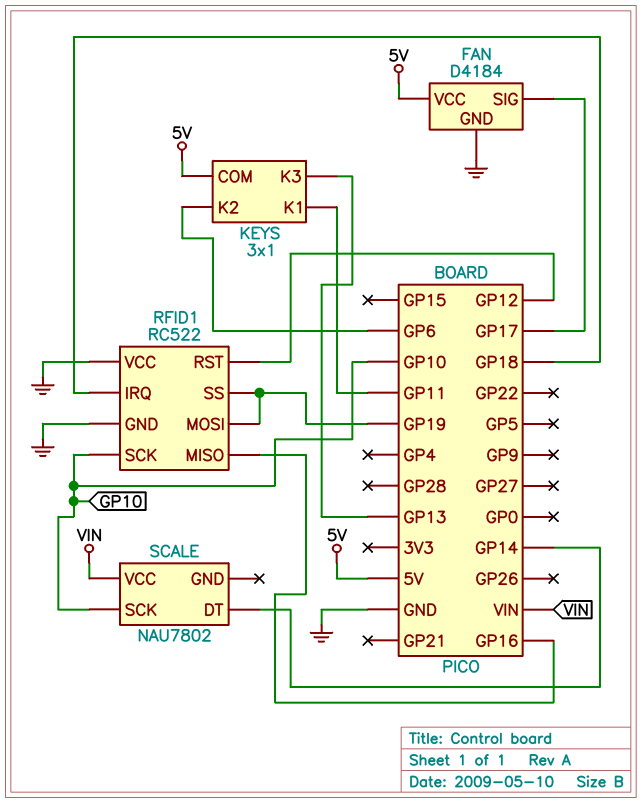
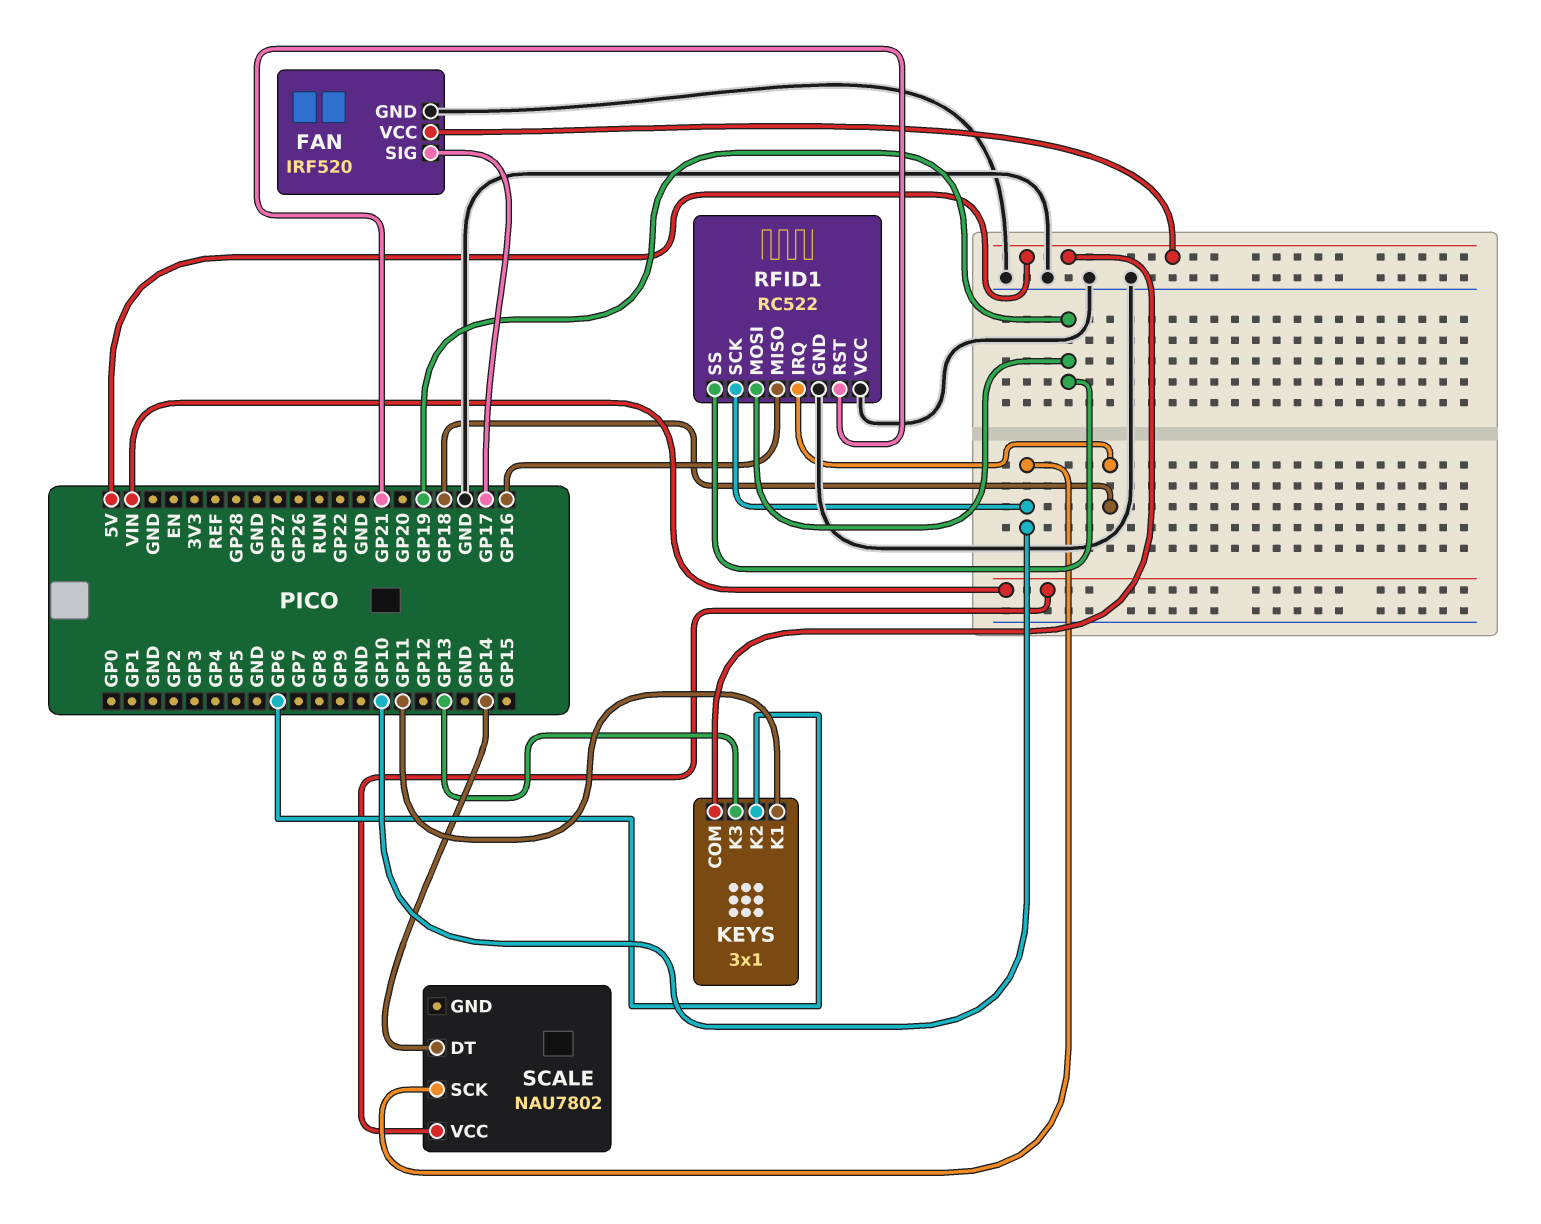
FAN: D4184 -> IRF520
RFID1 pin RST: GP12 -> GP21

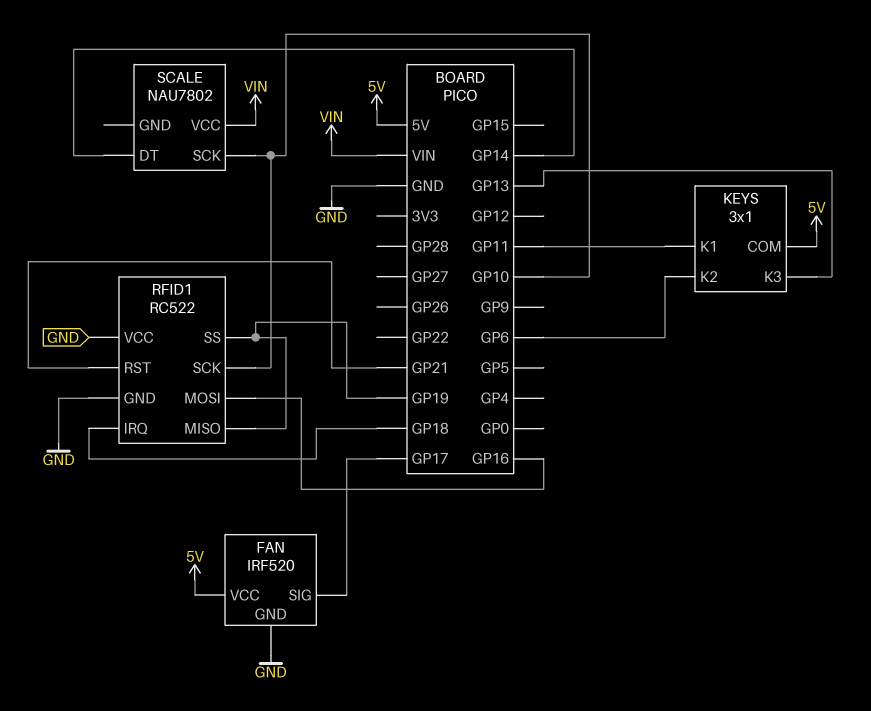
RFID1 pin MISO: GP16 -> GP19
RFID1 pin MOSI: GP19 -> GP16

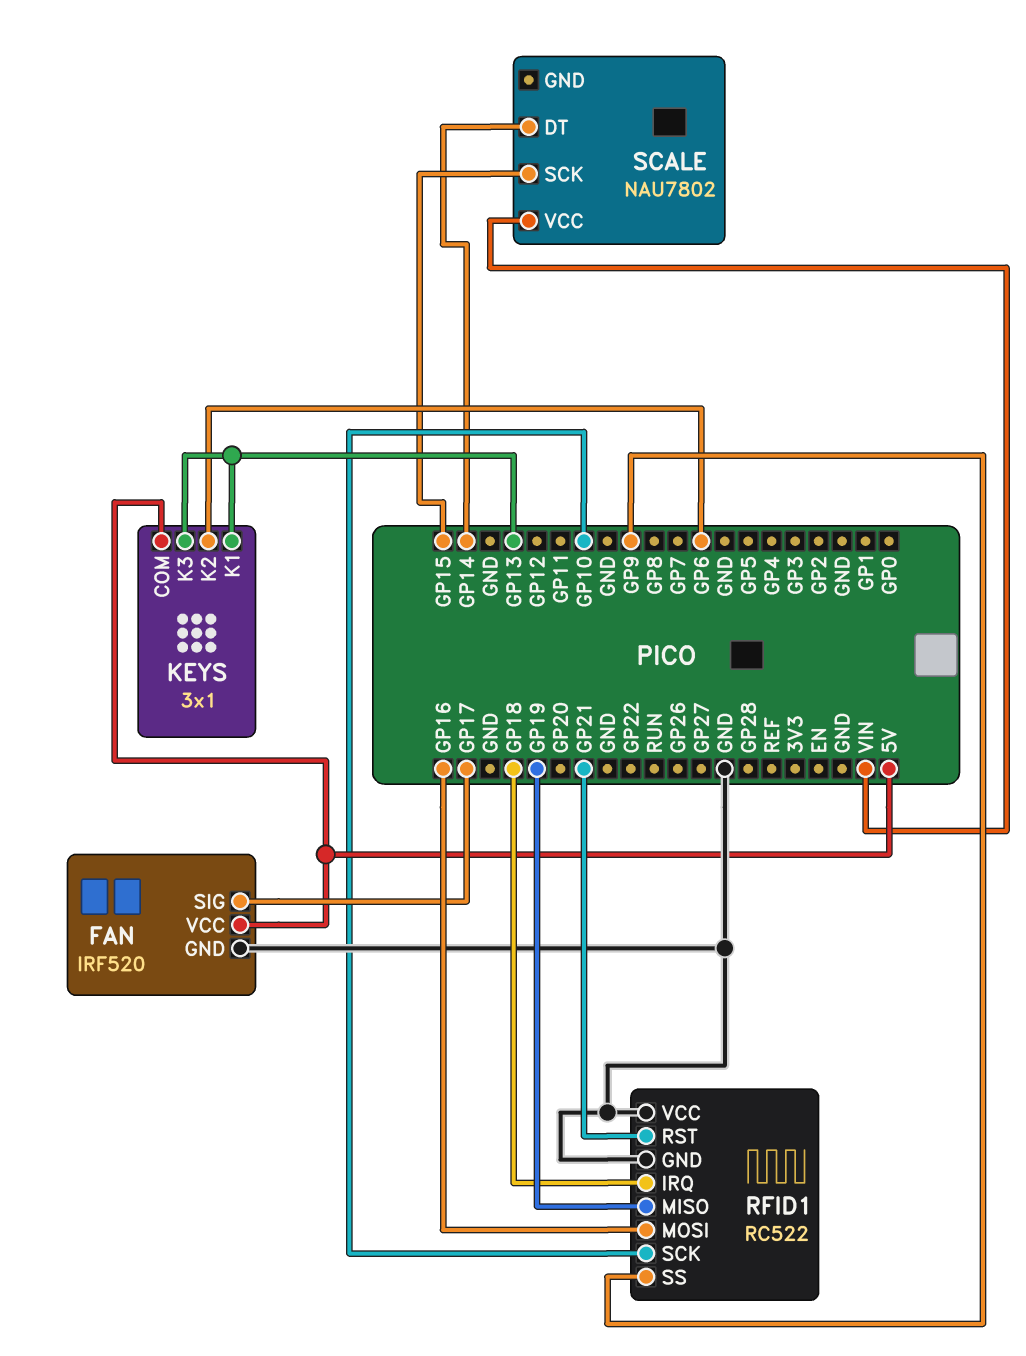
KEYS pin K1: GP11 -> GP13
RFID1 pin SS: GP19 -> GP9
SCALE pin SCK: GP10 -> GP15

